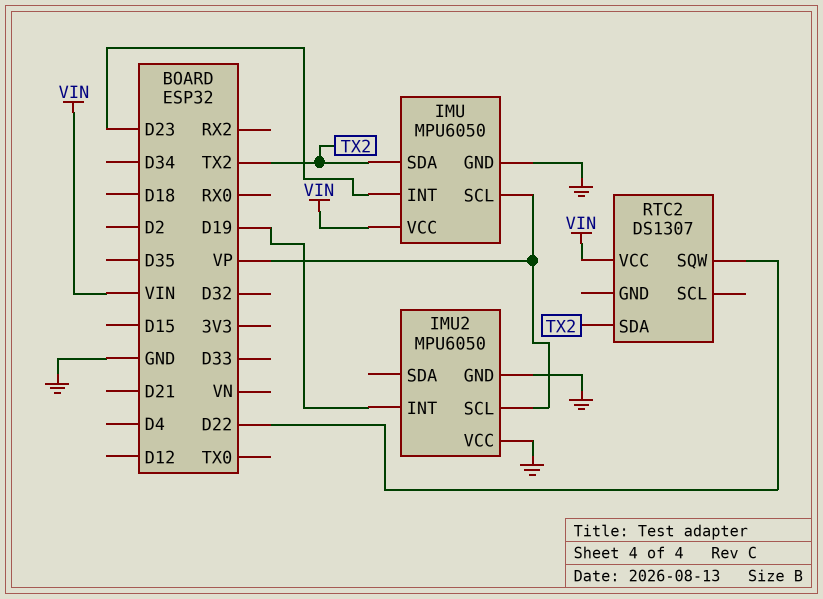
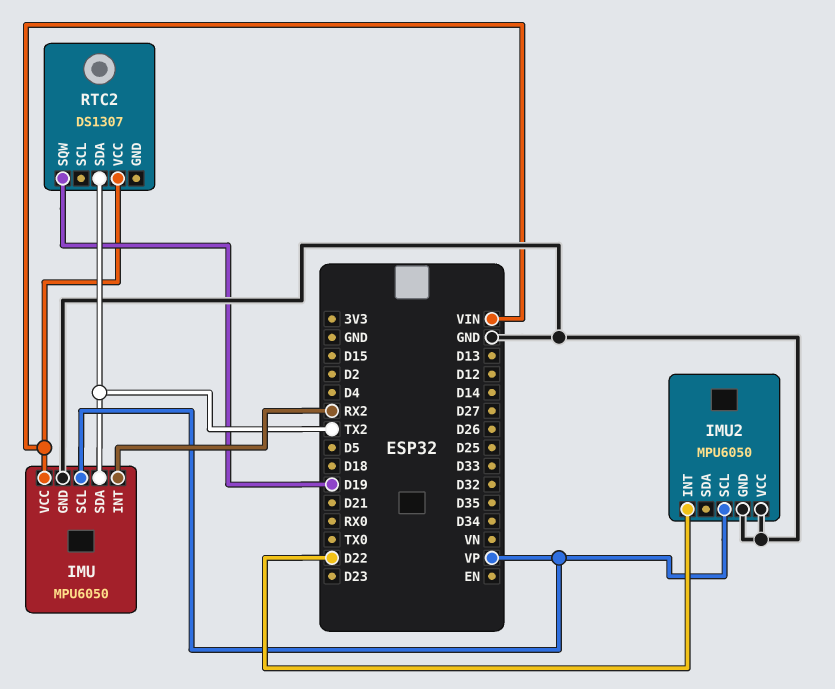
IMU pin INT: D23 -> RX2
IMU2 pin INT: D19 -> D22
RTC2 pin SQW: D22 -> D19

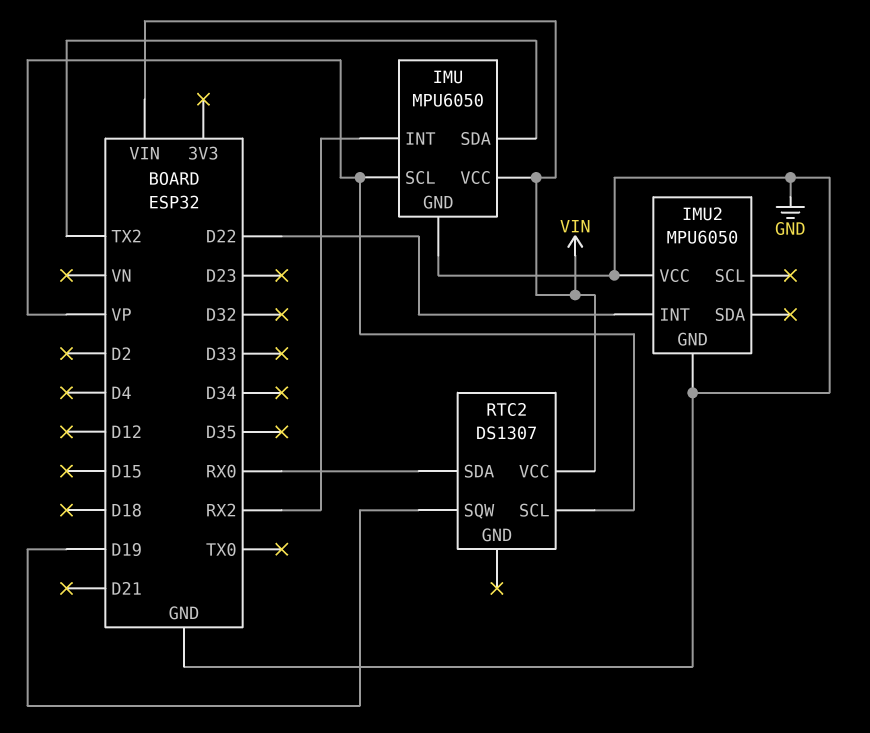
IMU2 pin SCL: VP -> none
RTC2 pin SCL: none -> VP
RTC2 pin SDA: TX2 -> RX0

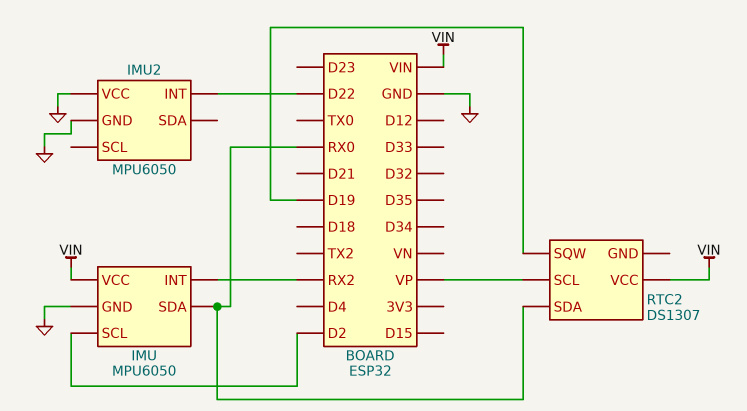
IMU pin SCL: VP -> D2
IMU pin SDA: TX2 -> RX0

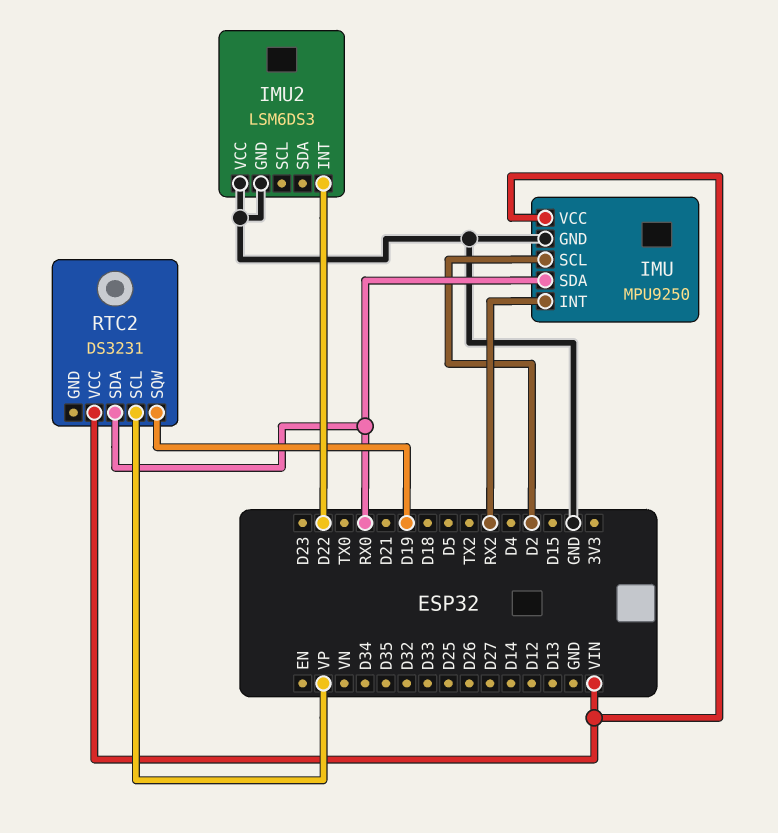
IMU: MPU6050 -> MPU9250
IMU2: MPU6050 -> LSM6DS3
RTC2: DS1307 -> DS3231

